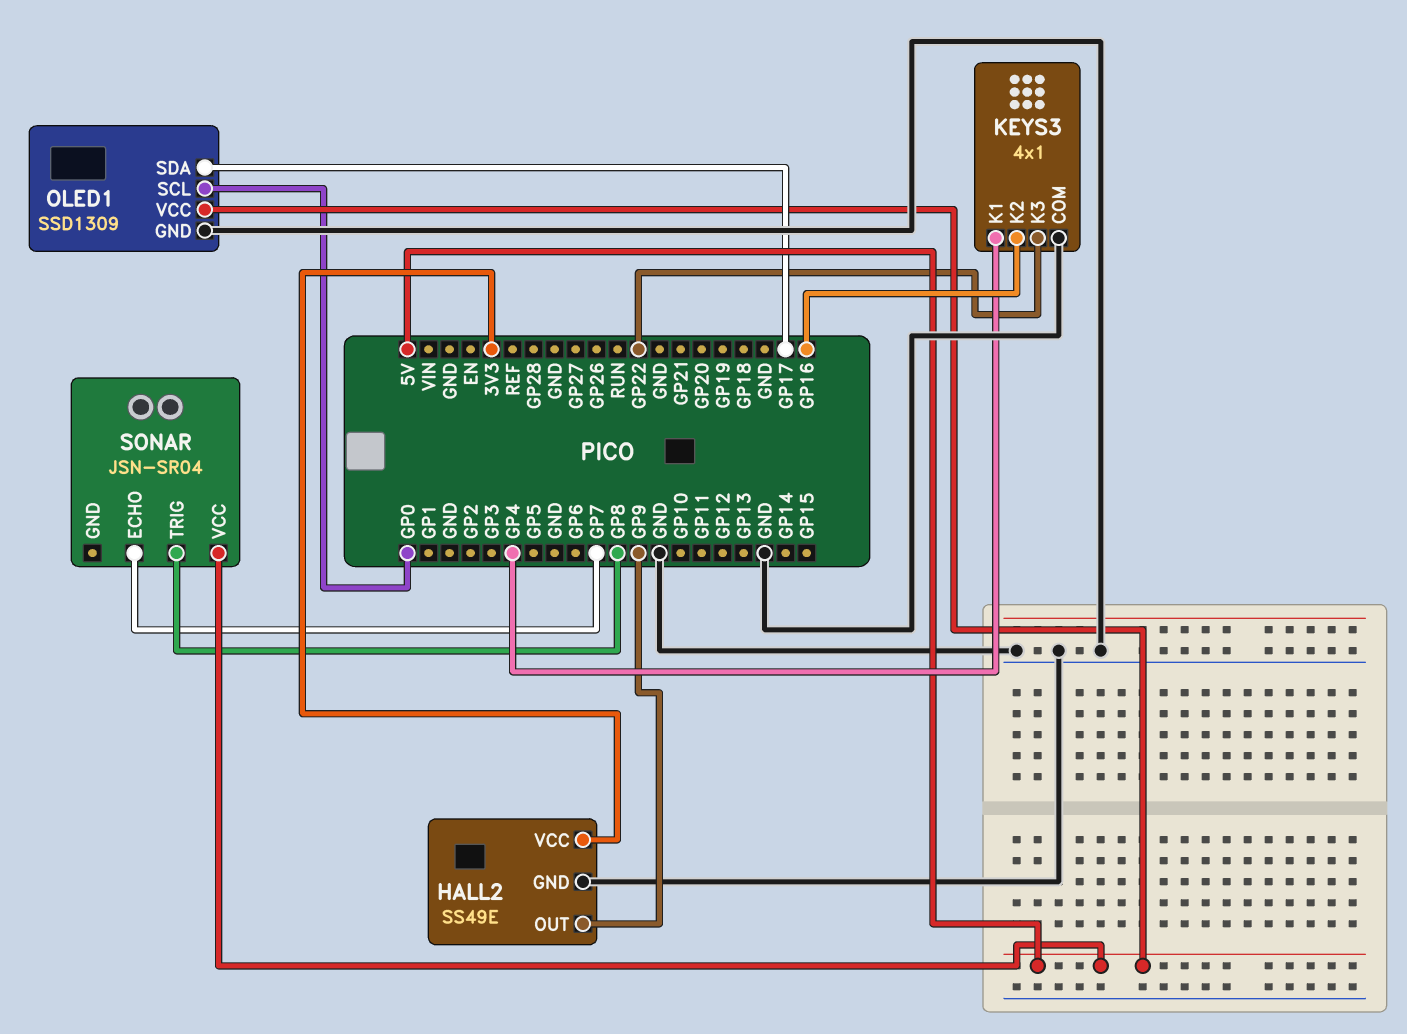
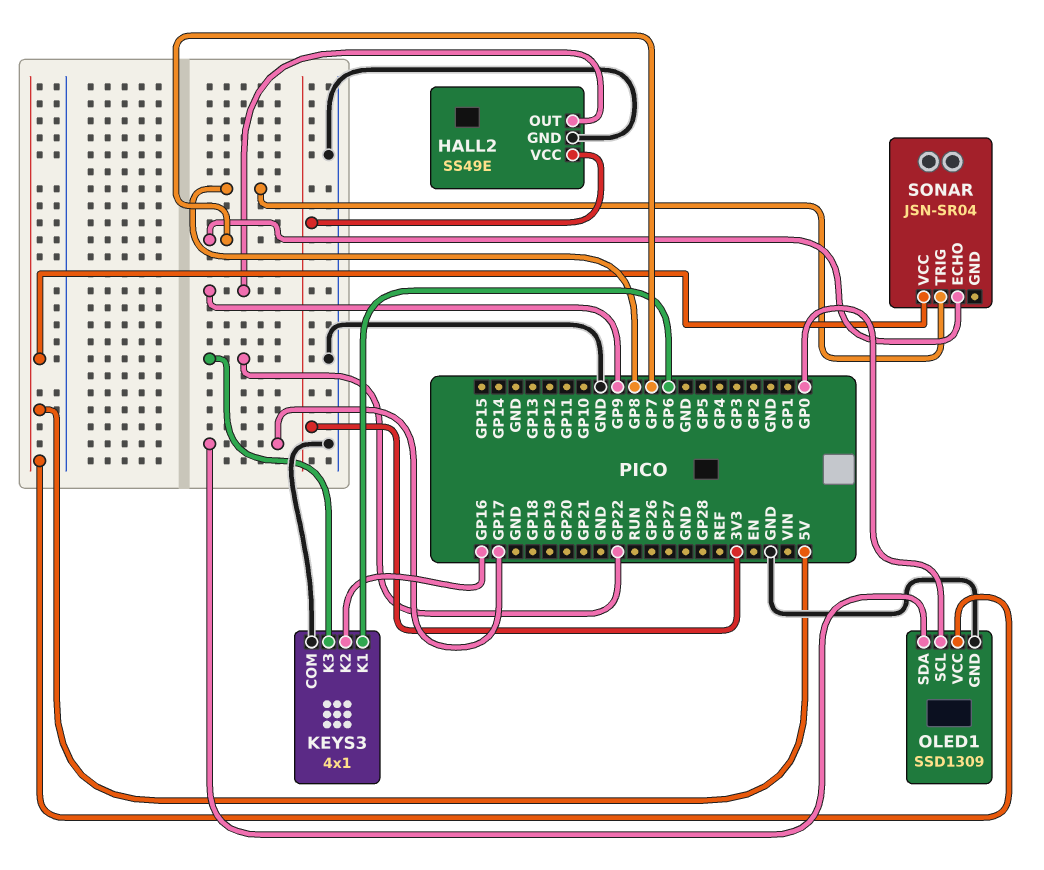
KEYS3 pin K1: GP4 -> GP6

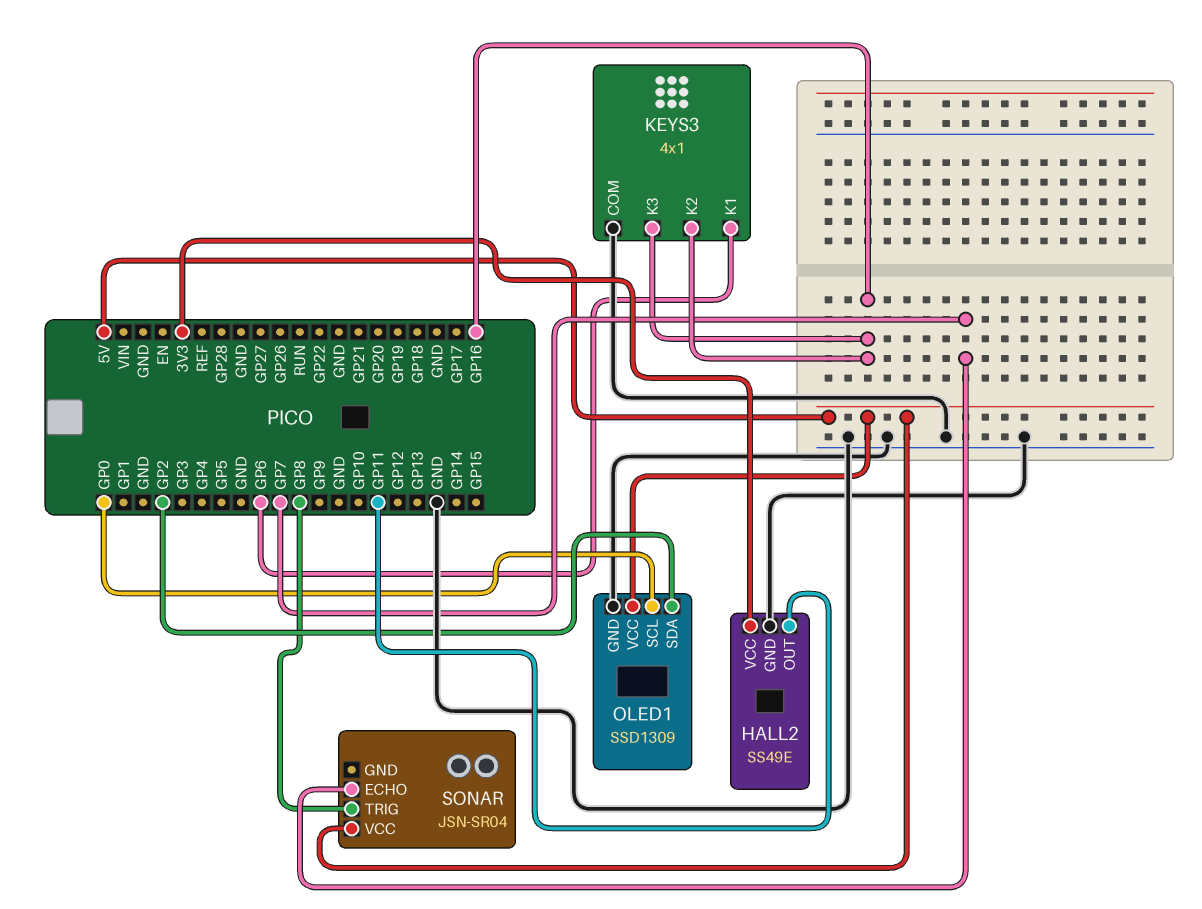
HALL2 pin OUT: GP9 -> GP11
KEYS3 pin K3: GP22 -> GP16
OLED1 pin SDA: GP17 -> GP2

